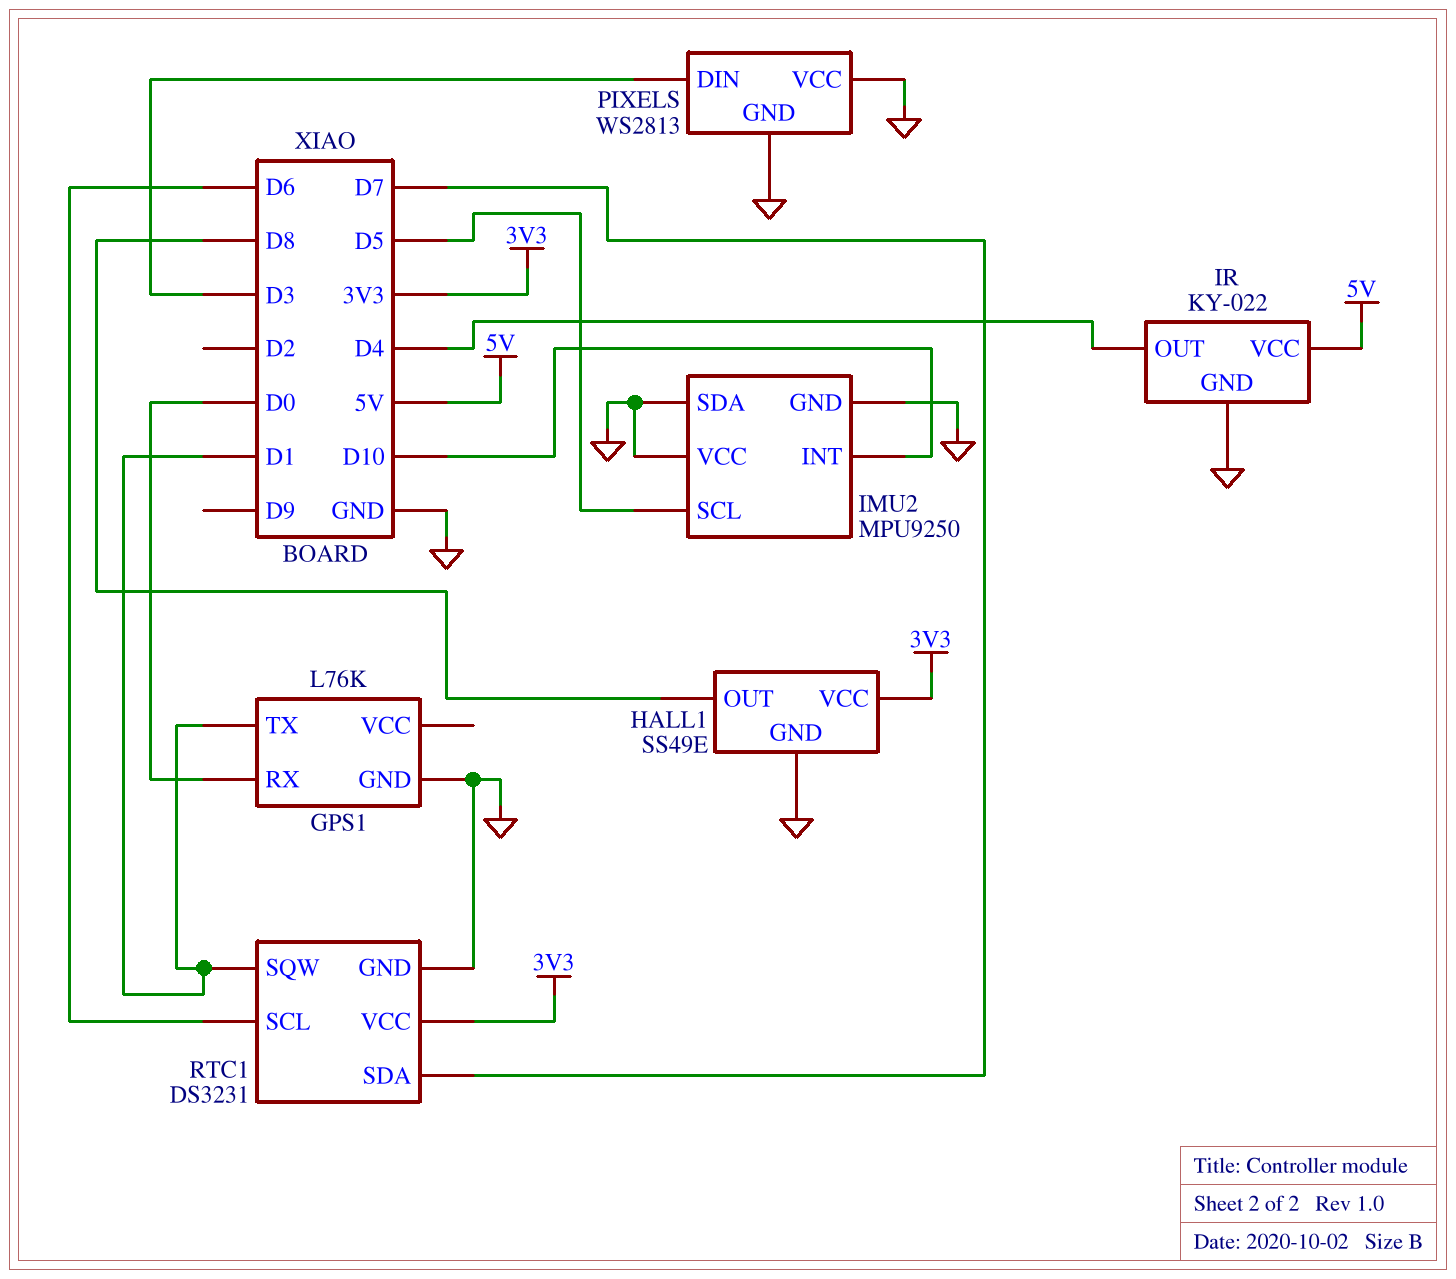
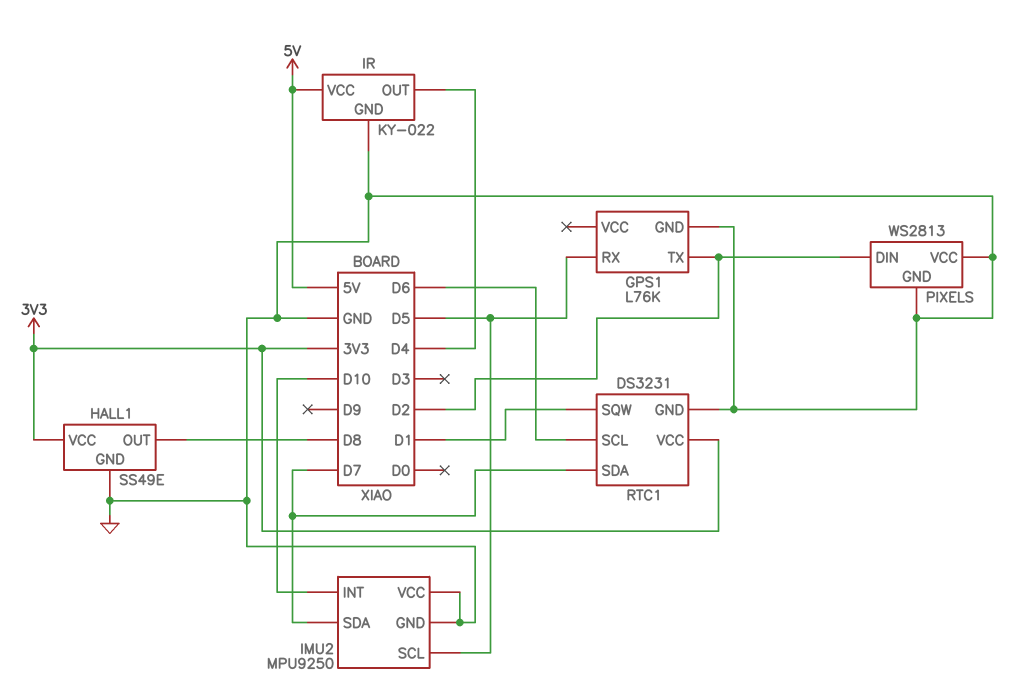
GPS1 pin RX: D0 -> D5
GPS1 pin TX: D1 -> D2
IMU2 pin SDA: GND -> D7
PIXELS pin DIN: D3 -> D2

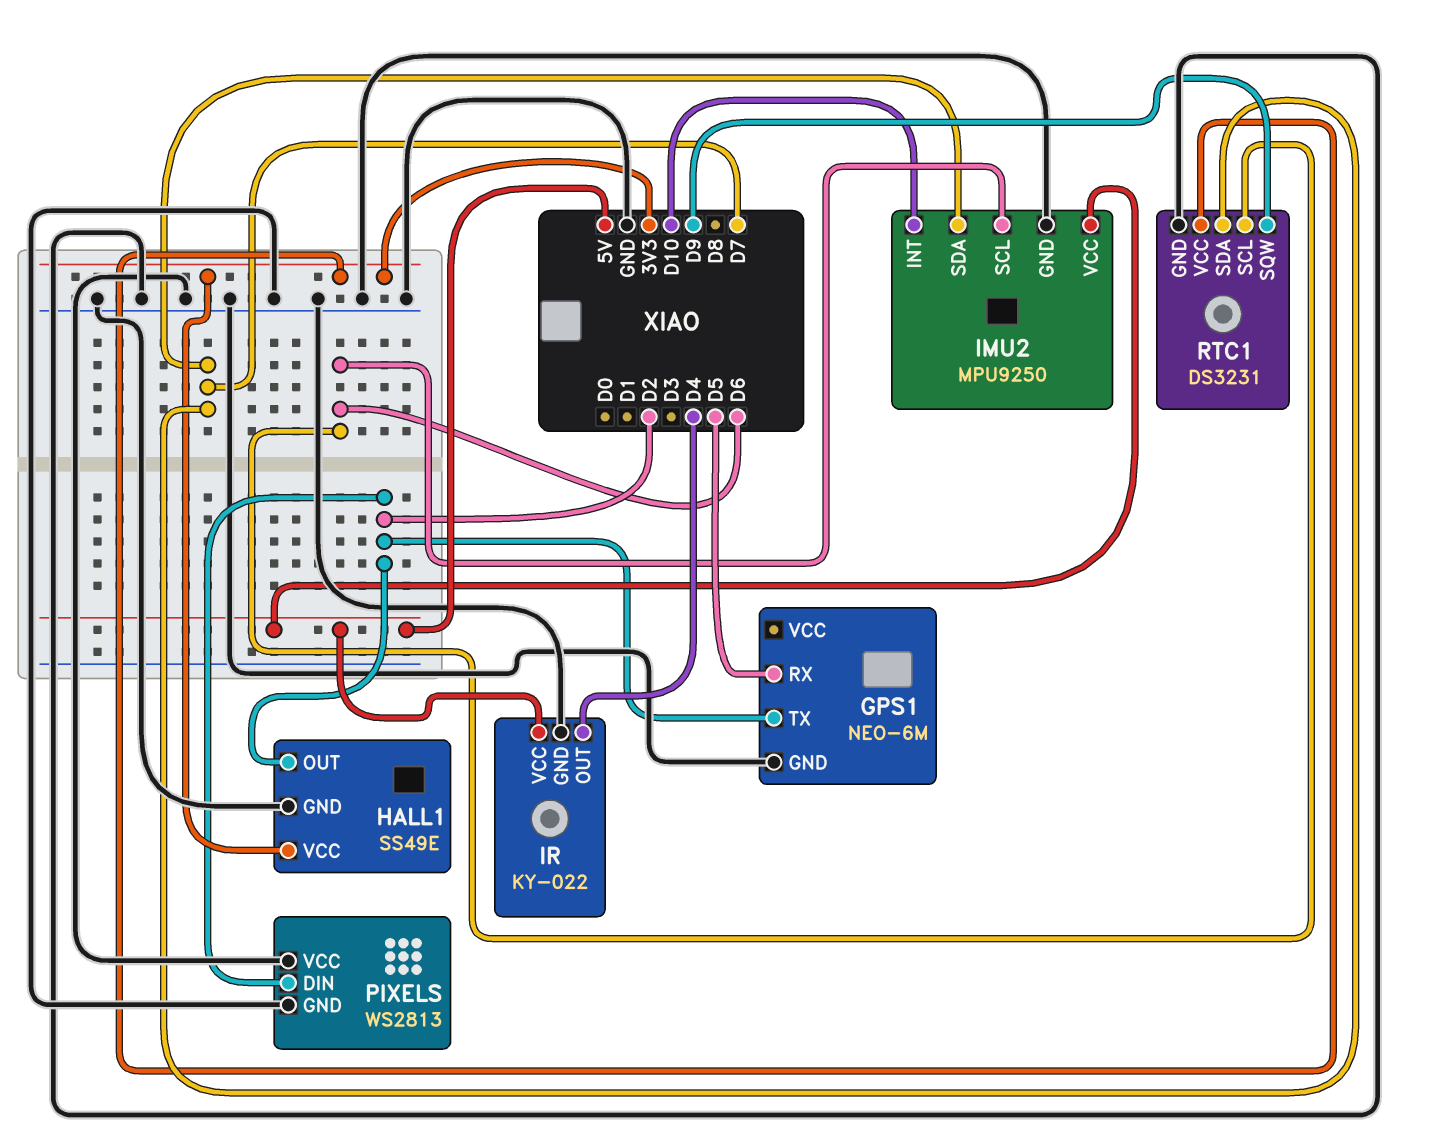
GPS1: L76K -> NEO-6M
HALL1 pin OUT: D8 -> D2
IMU2 pin SCL: D5 -> D6
IMU2 pin VCC: GND -> 5V
RTC1 pin SQW: D1 -> D9

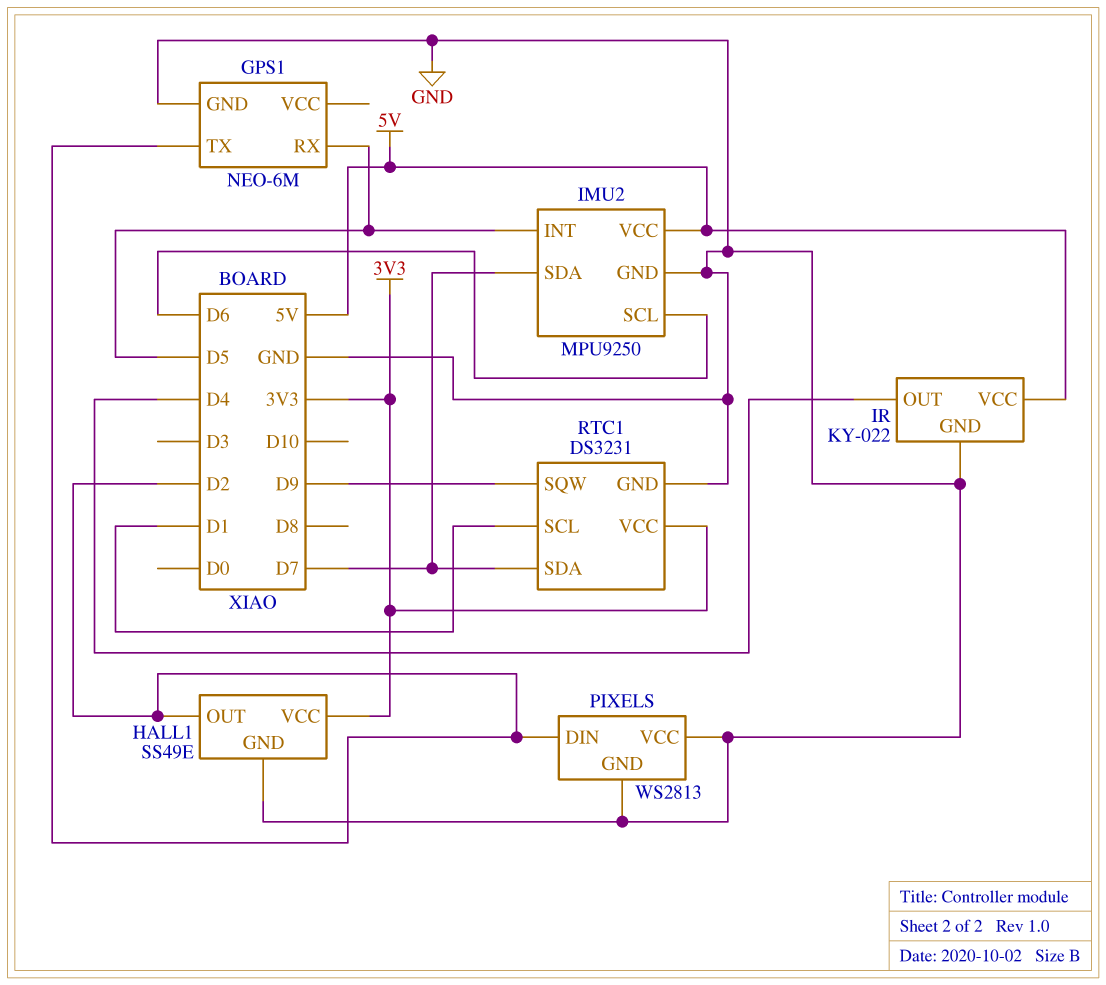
IMU2 pin INT: D10 -> D5
RTC1 pin SCL: D6 -> D1

